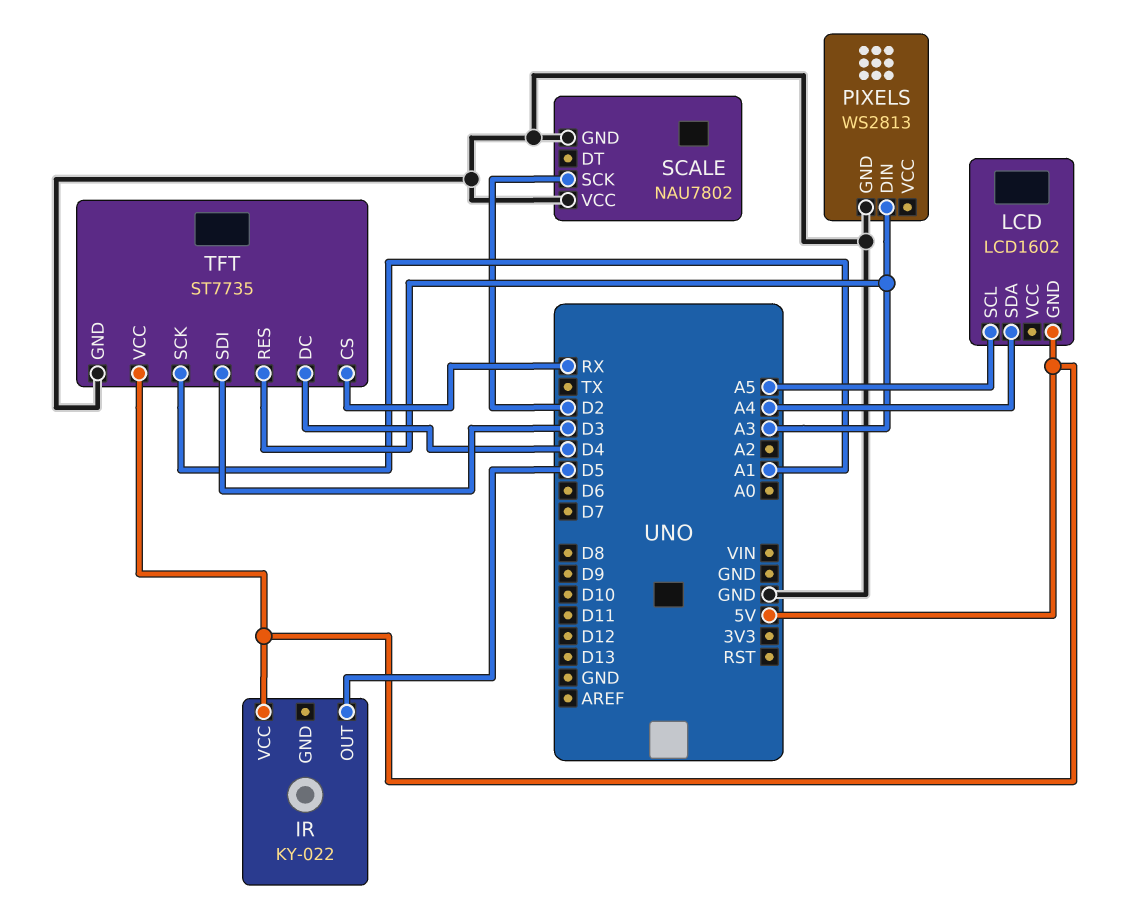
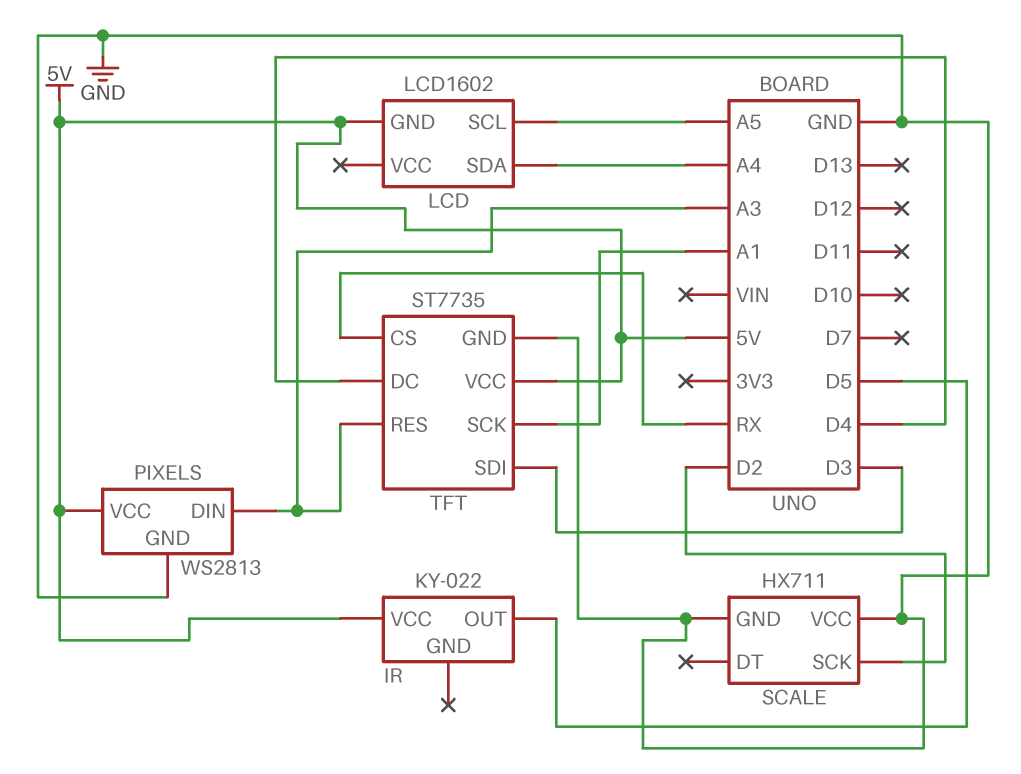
PIXELS pin VCC: none -> 5V
SCALE: NAU7802 -> HX711

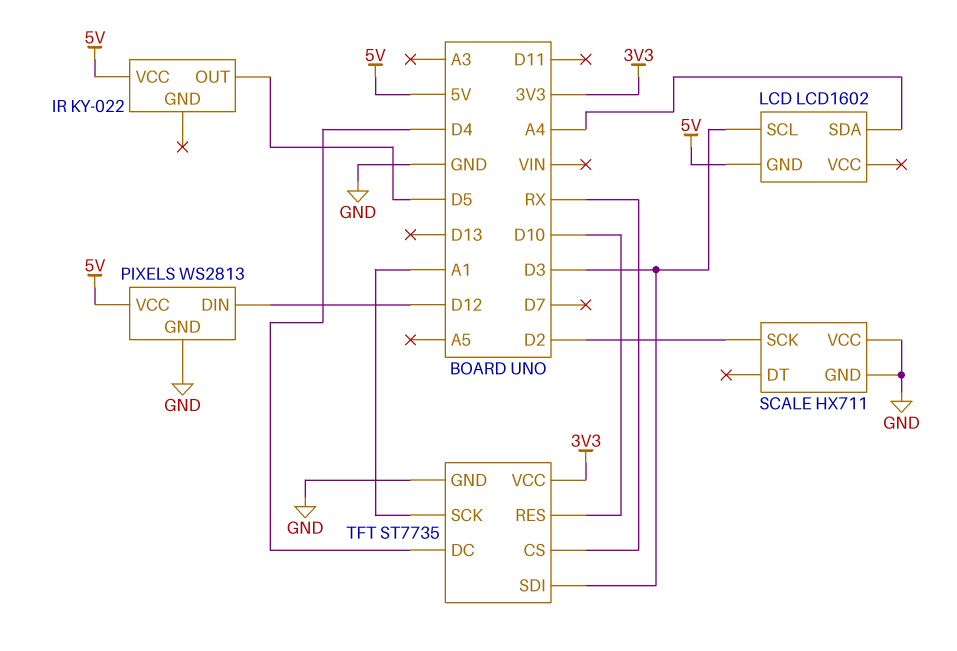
LCD pin SCL: A5 -> D3
PIXELS pin DIN: A3 -> D12
TFT pin RES: A3 -> D10
TFT pin VCC: 5V -> 3V3

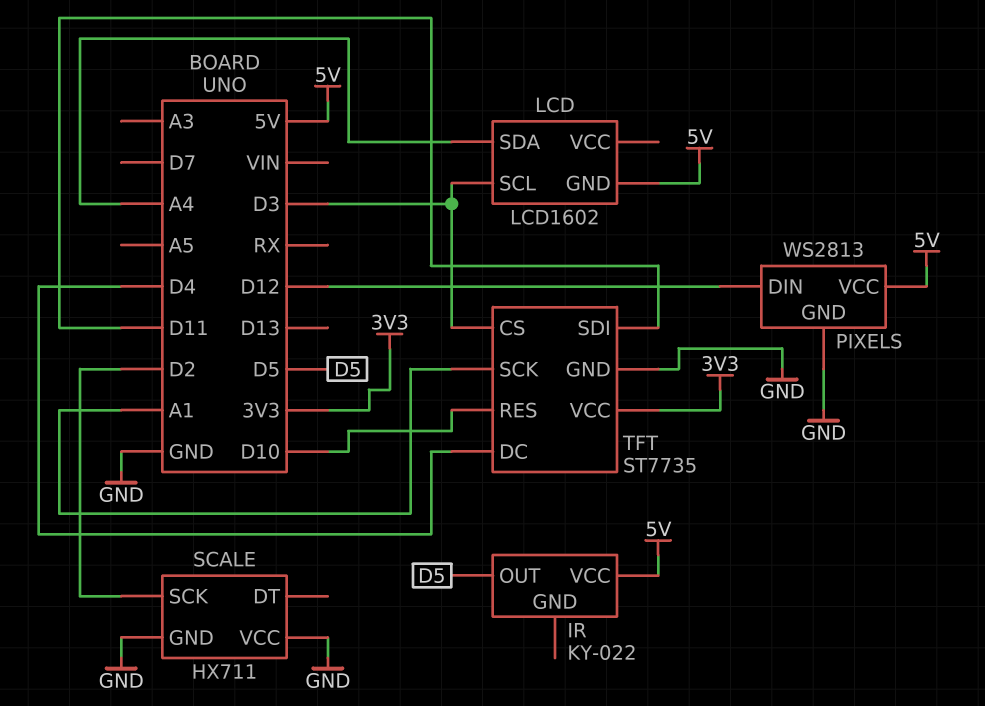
TFT pin CS: RX -> D3
TFT pin SDI: D3 -> D11

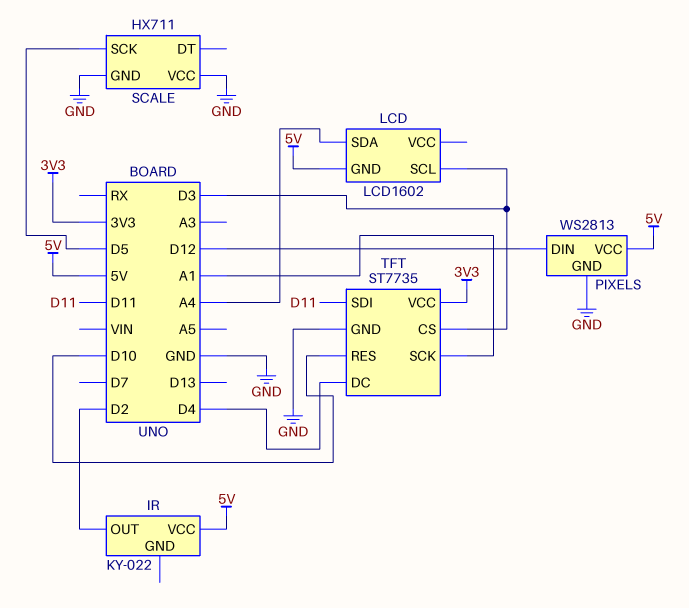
IR pin OUT: D5 -> D2
SCALE pin SCK: D2 -> D5

